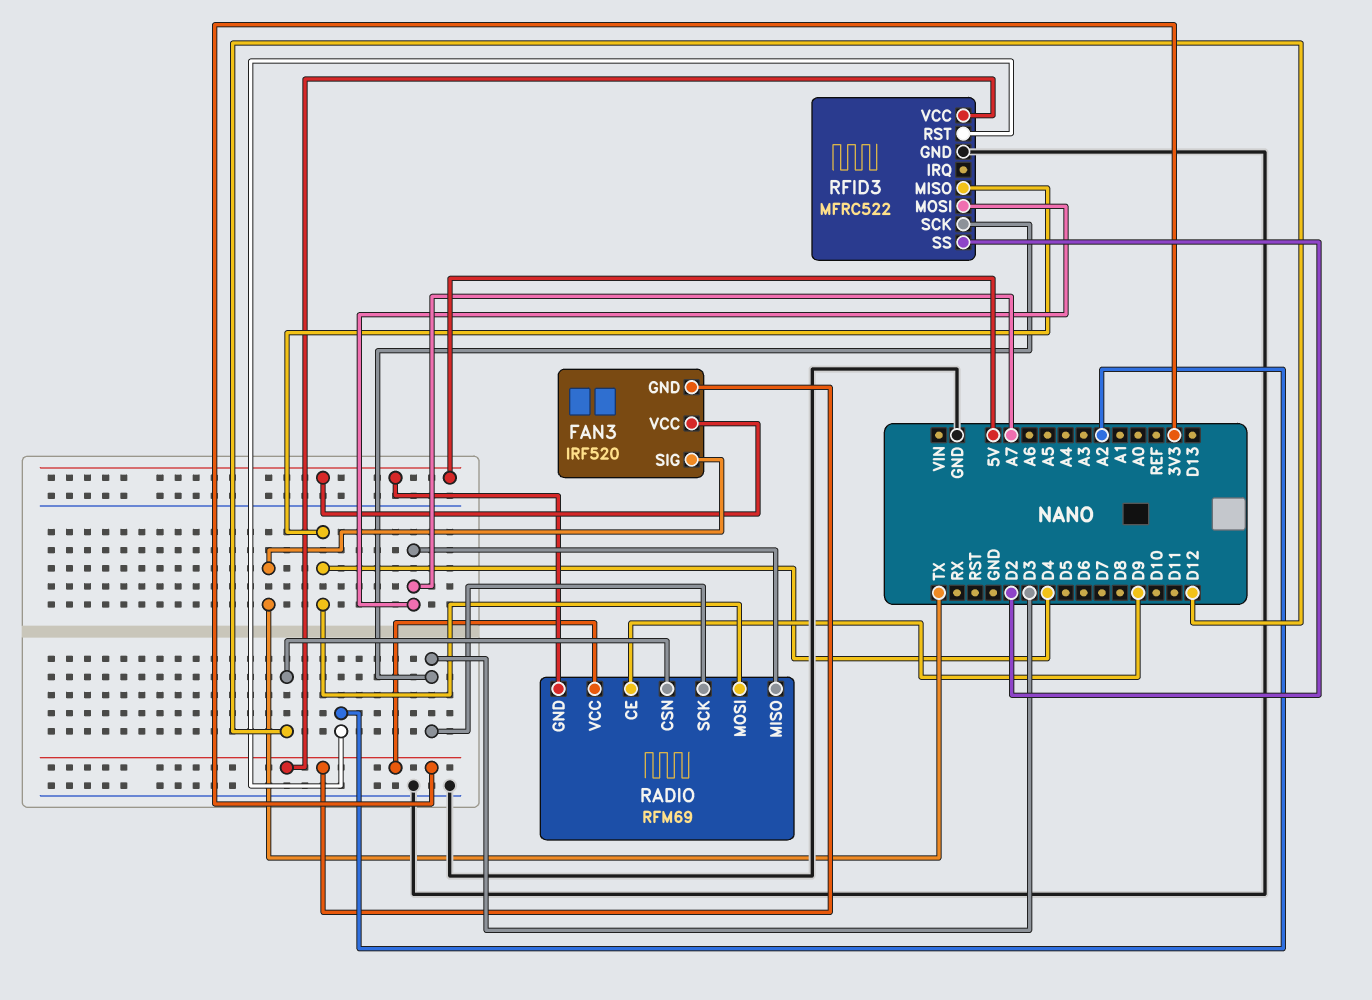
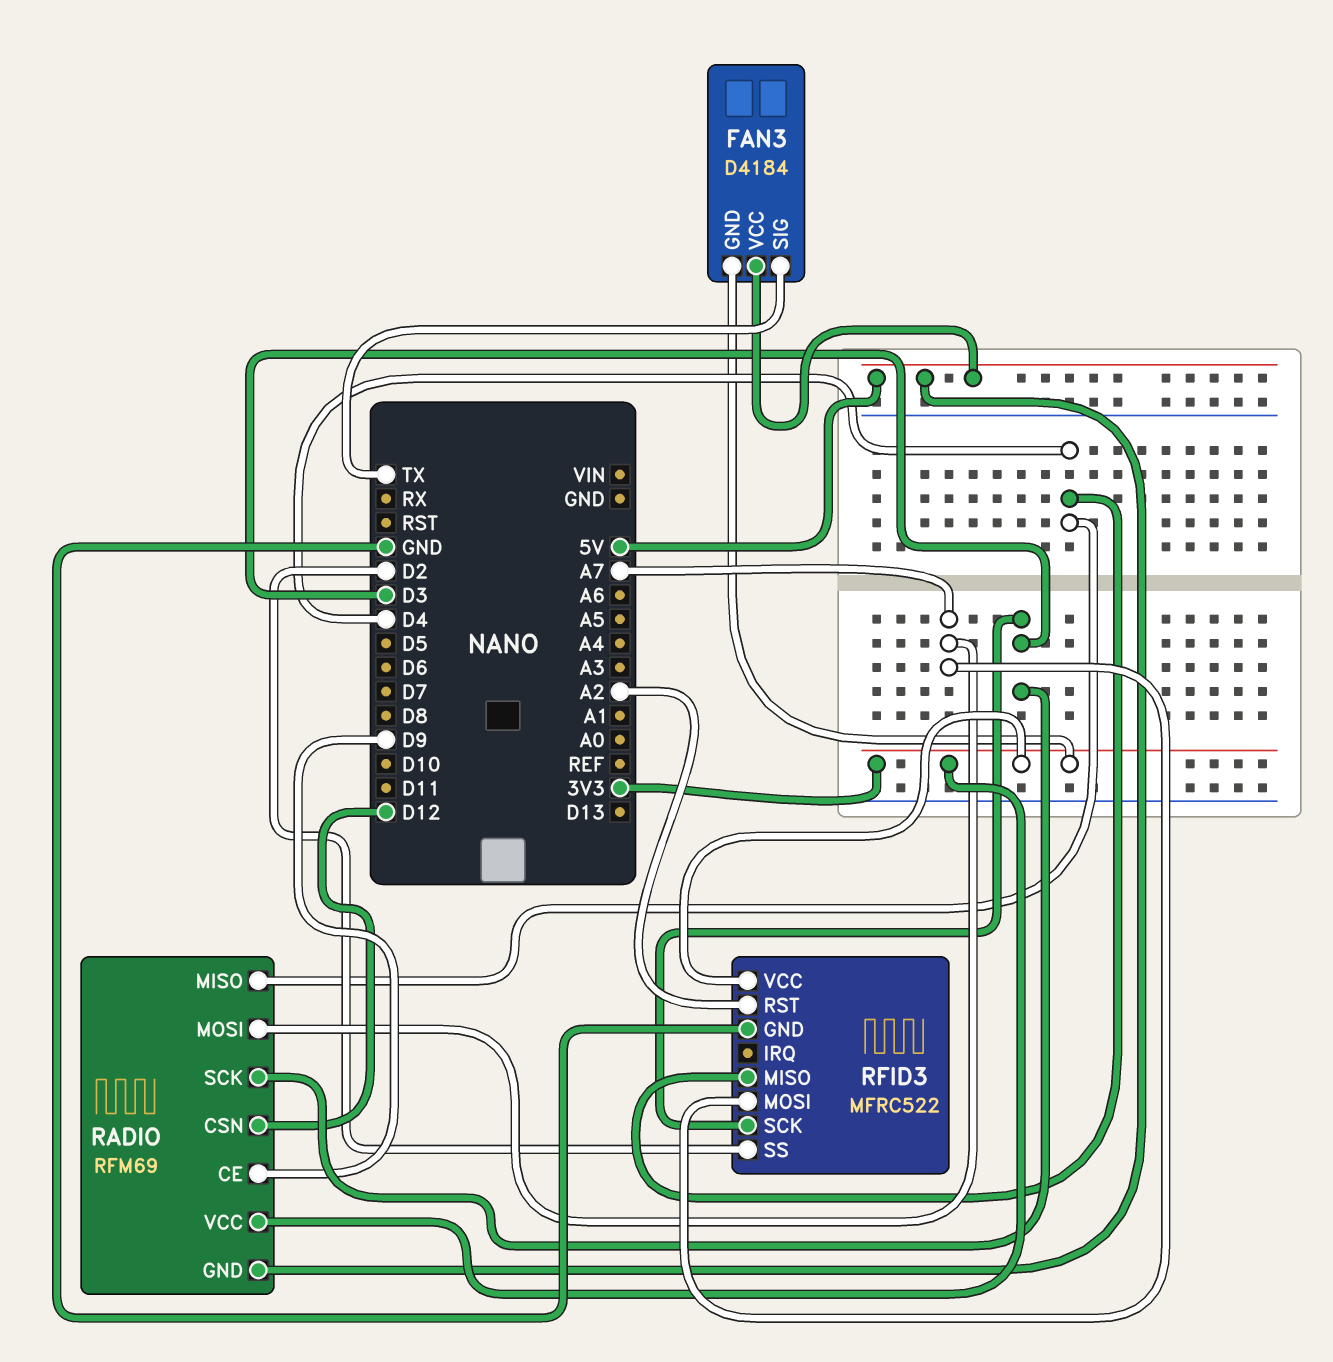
FAN3: IRF520 -> D4184
RADIO pin MISO: A7 -> D4
RADIO pin MOSI: D4 -> A7

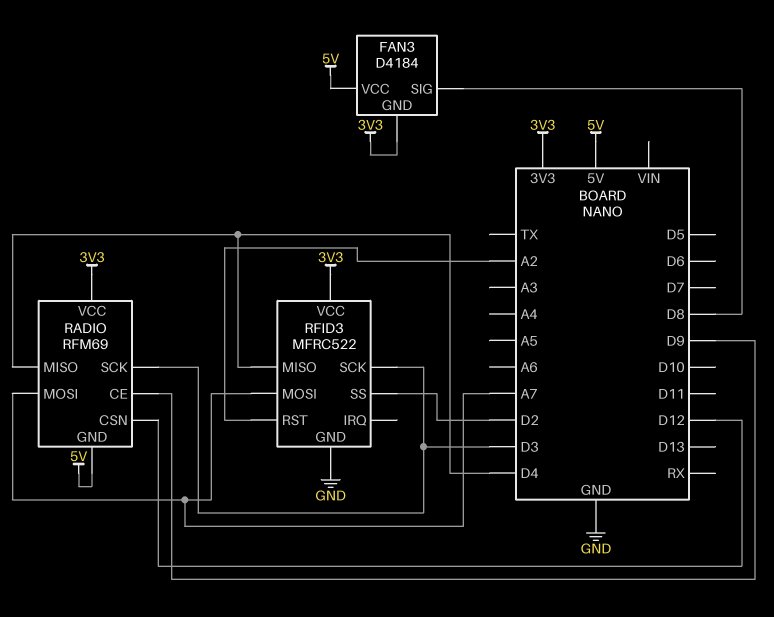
FAN3 pin SIG: TX -> D8

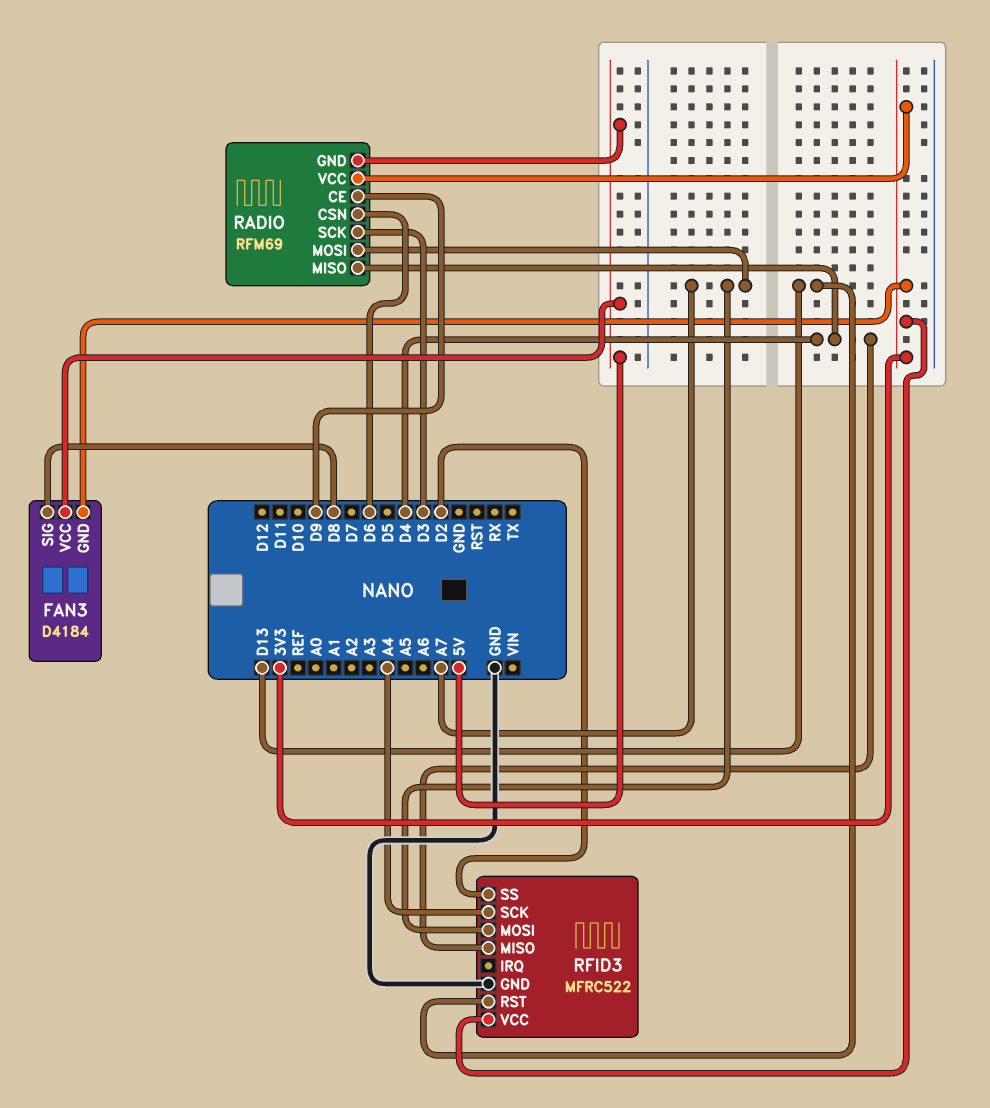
RADIO pin CSN: D12 -> D6
RFID3 pin RST: A2 -> D13
RFID3 pin SCK: D3 -> A4

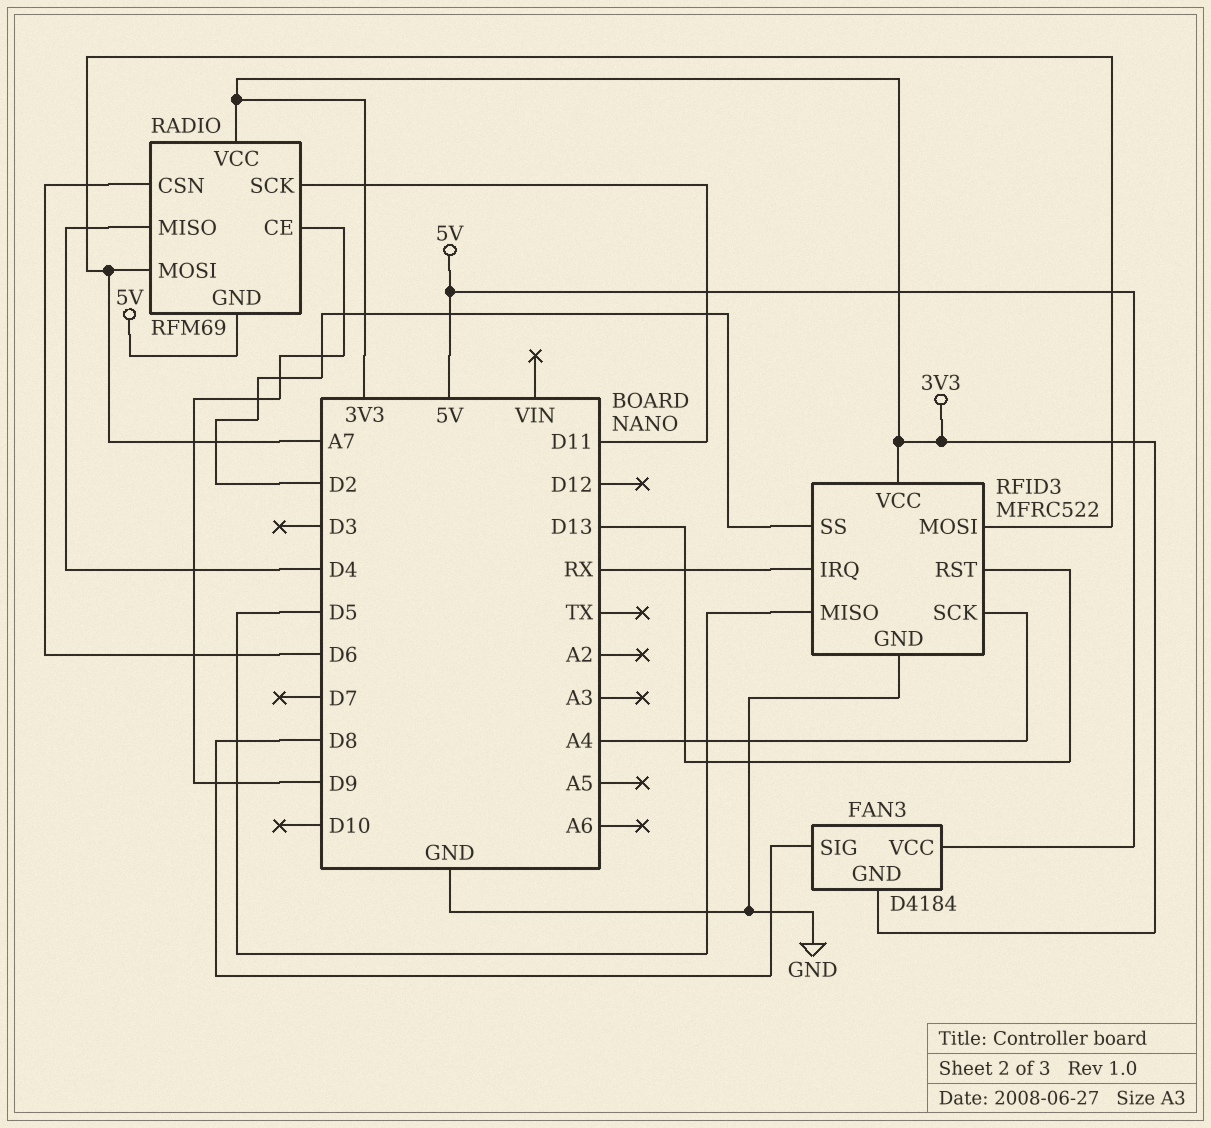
RADIO pin SCK: D3 -> D11
RFID3 pin IRQ: none -> RX
RFID3 pin MISO: D4 -> D5

